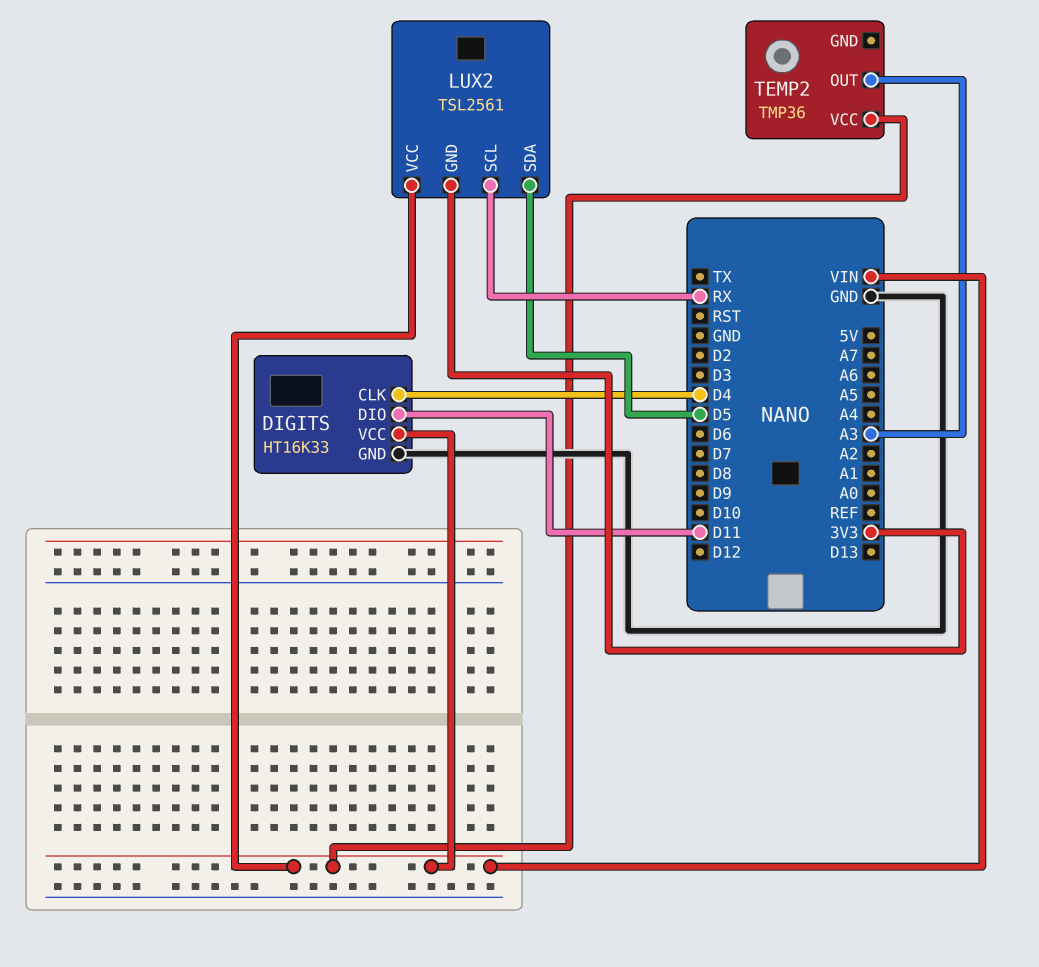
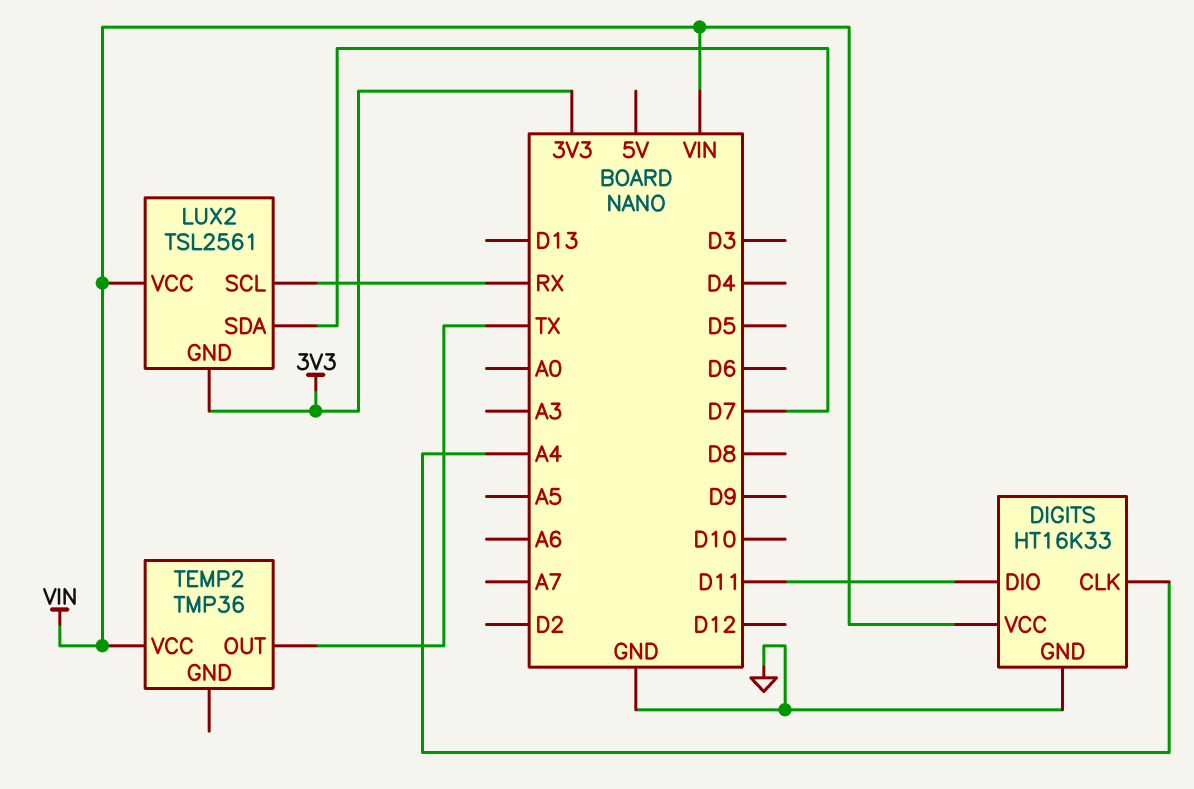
DIGITS pin CLK: D4 -> A4
LUX2 pin SDA: D5 -> D7
TEMP2 pin OUT: A3 -> TX

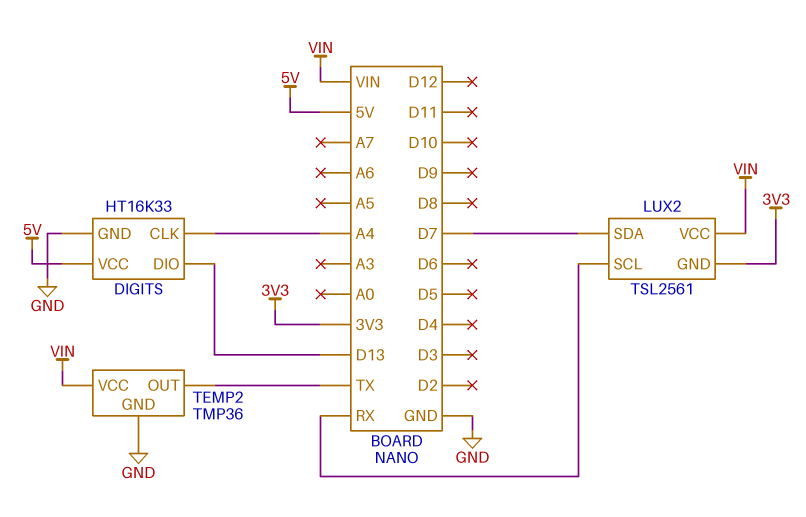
DIGITS pin DIO: D11 -> D13
DIGITS pin VCC: VIN -> 5V
TEMP2 pin GND: none -> GND

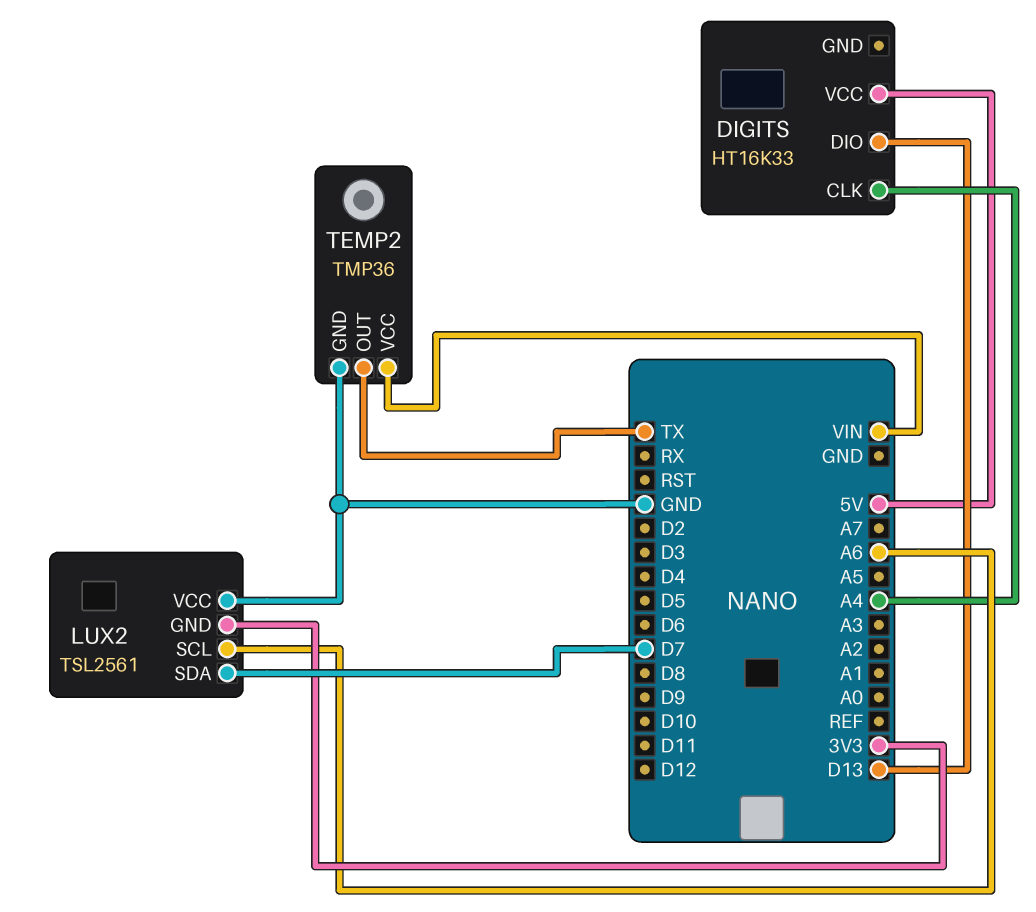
DIGITS pin GND: GND -> none
LUX2 pin SCL: RX -> A6
LUX2 pin VCC: VIN -> GND

